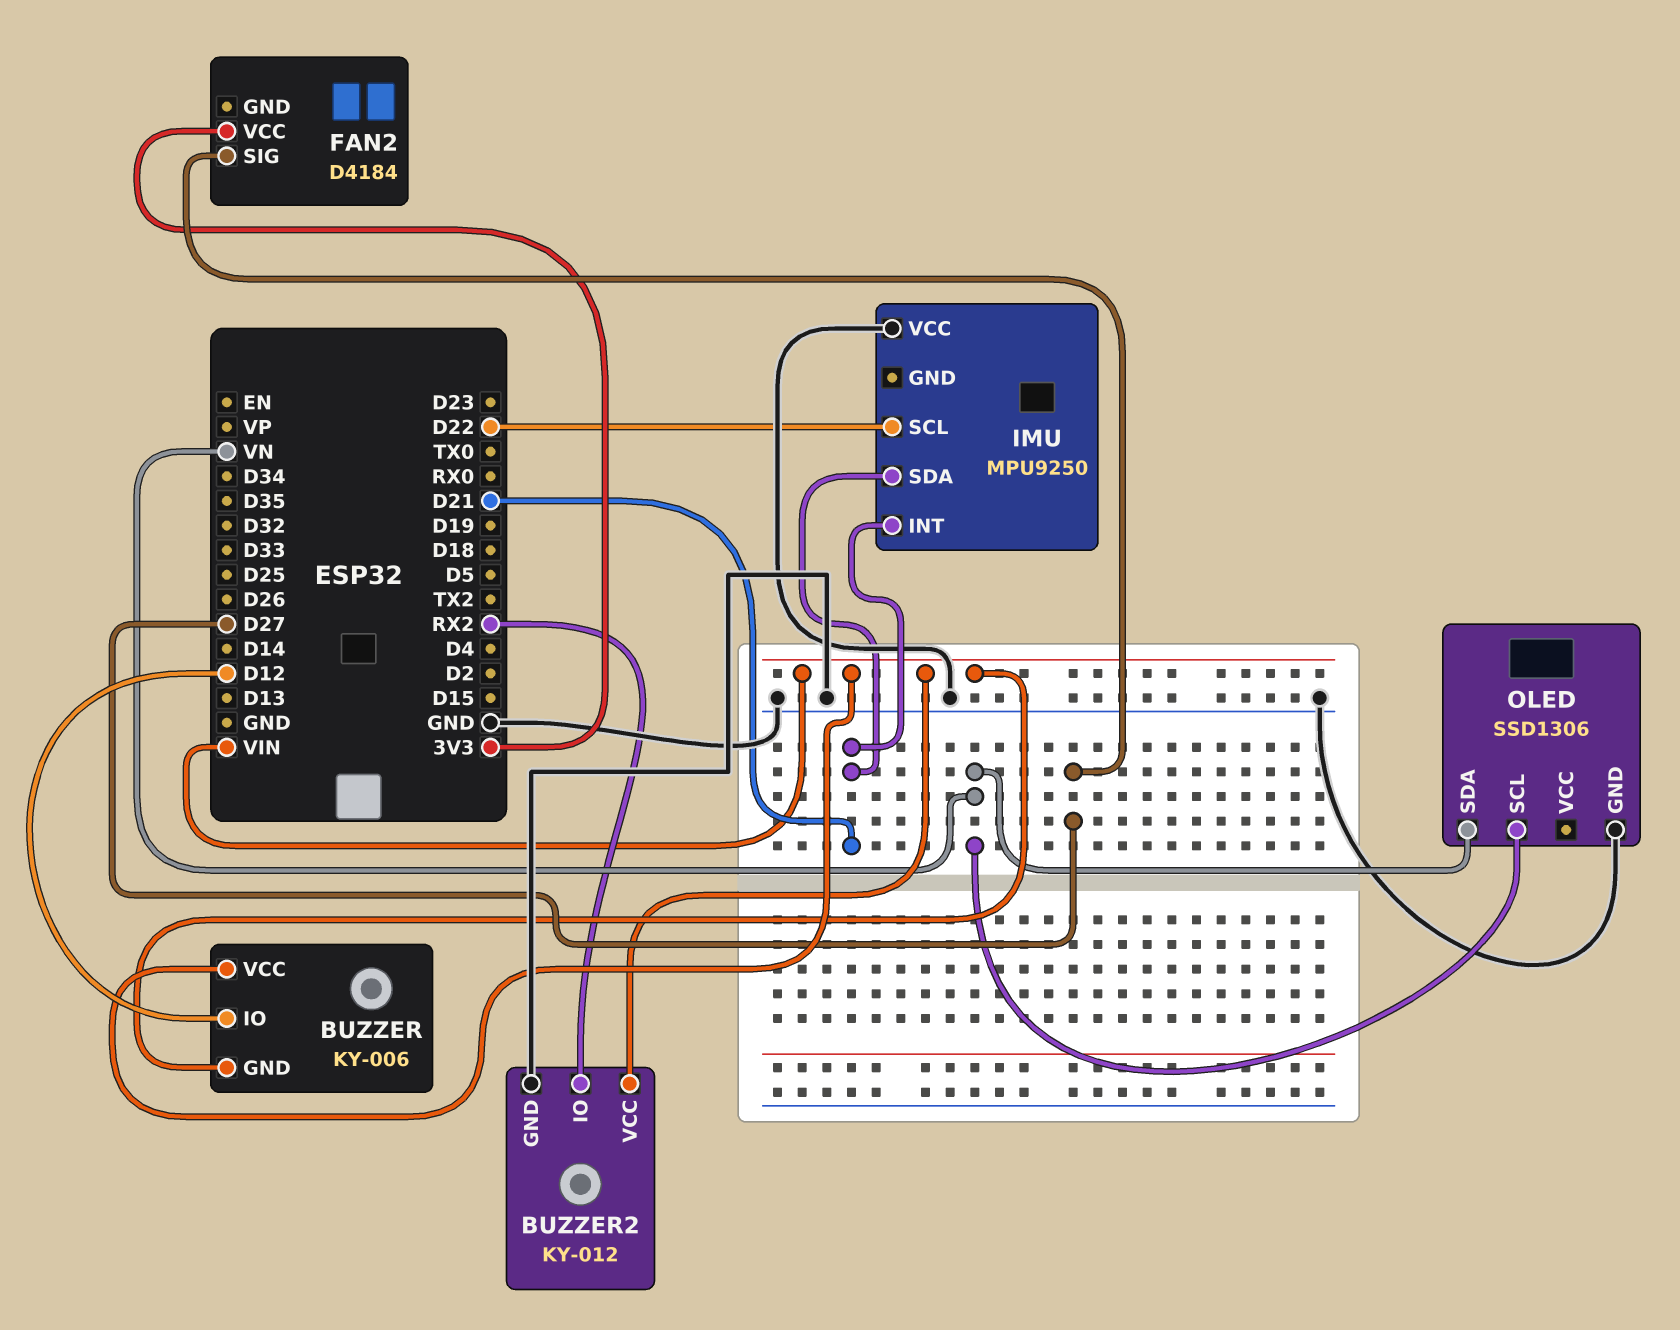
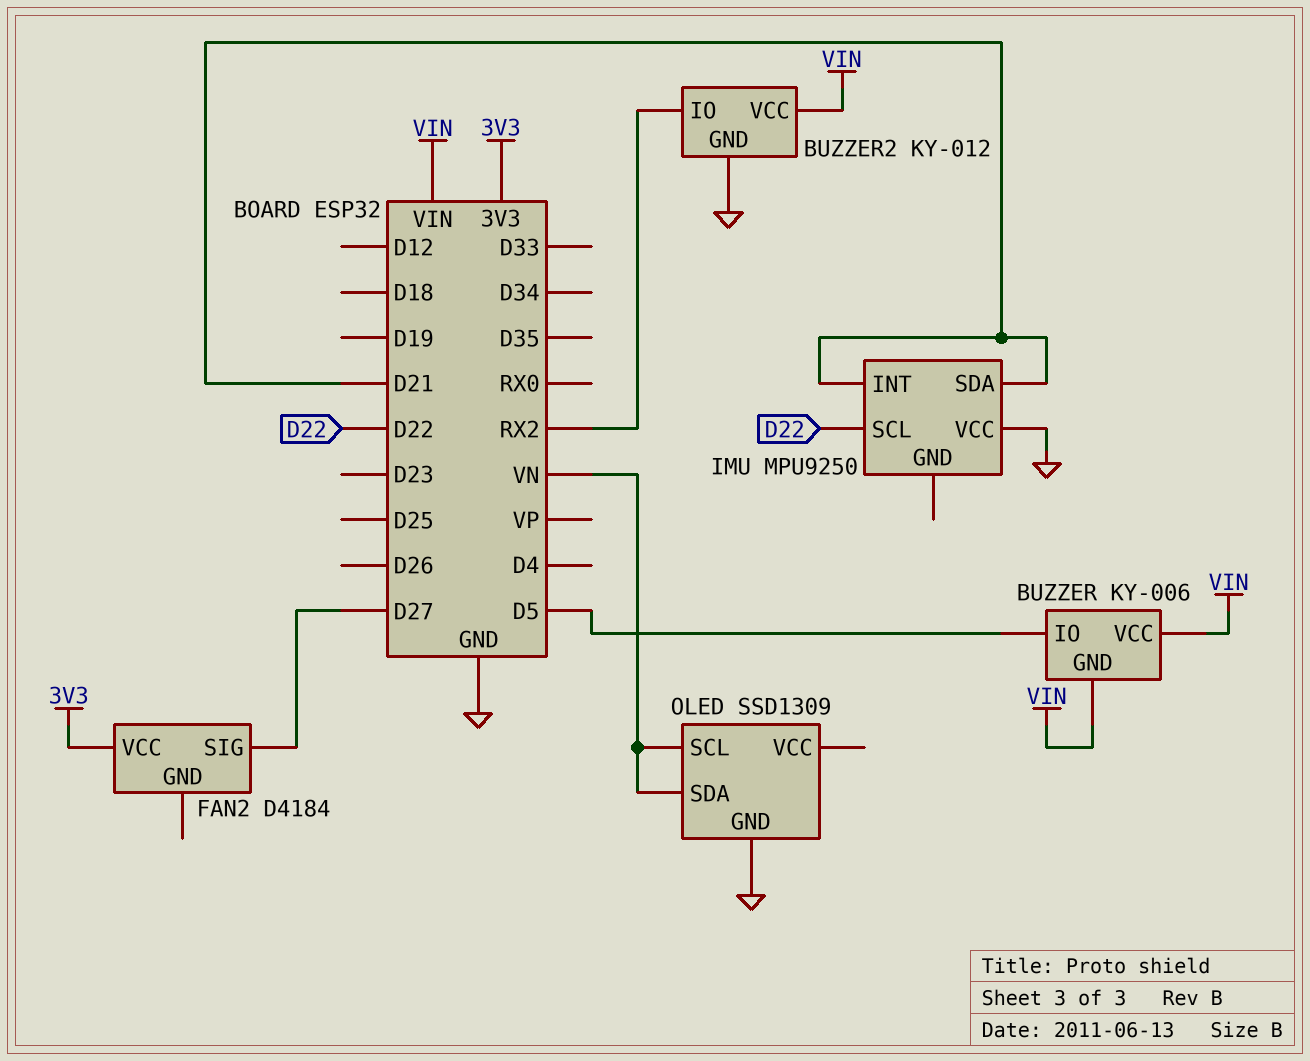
BUZZER pin IO: D12 -> D5
OLED: SSD1306 -> SSD1309

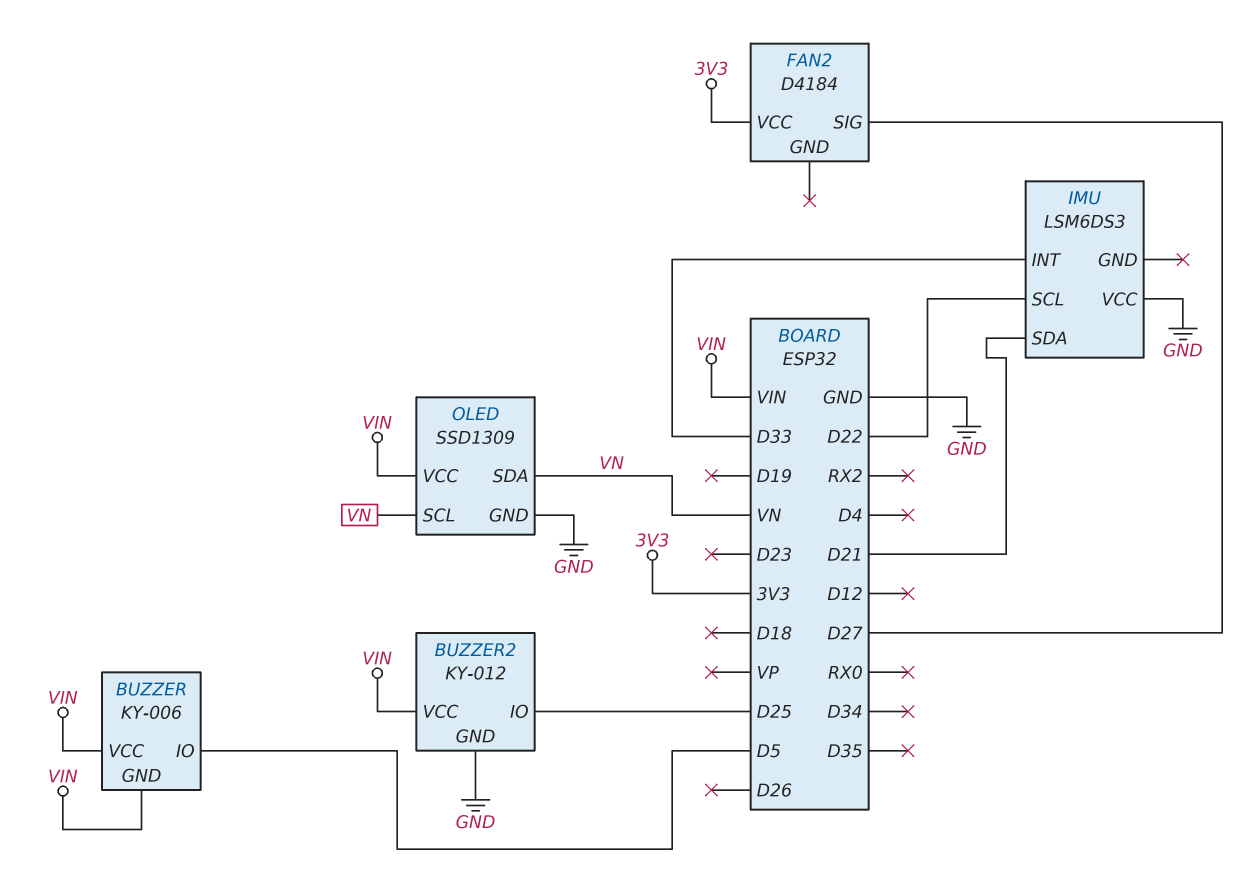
BUZZER2 pin IO: RX2 -> D25
IMU: MPU9250 -> LSM6DS3
IMU pin INT: D21 -> D33
OLED pin VCC: none -> VIN

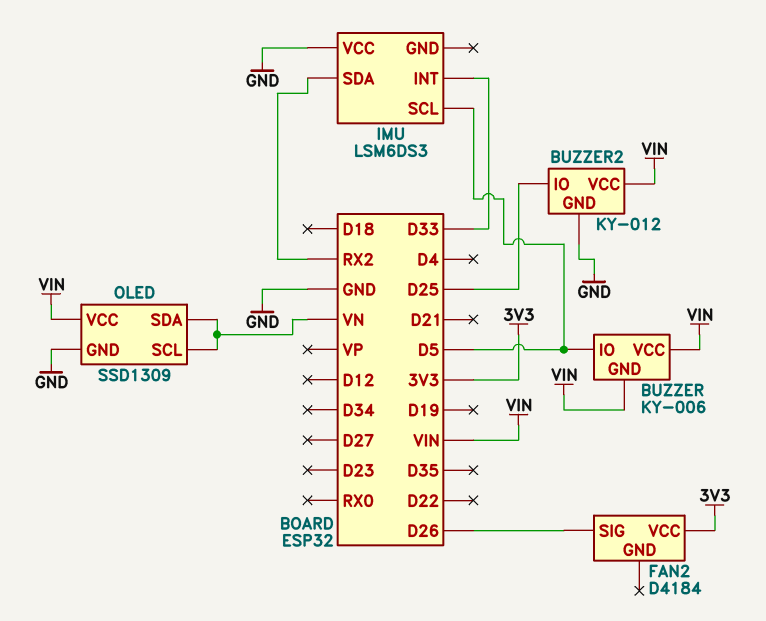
FAN2 pin SIG: D27 -> D26
IMU pin SCL: D22 -> D5
IMU pin SDA: D21 -> RX2

